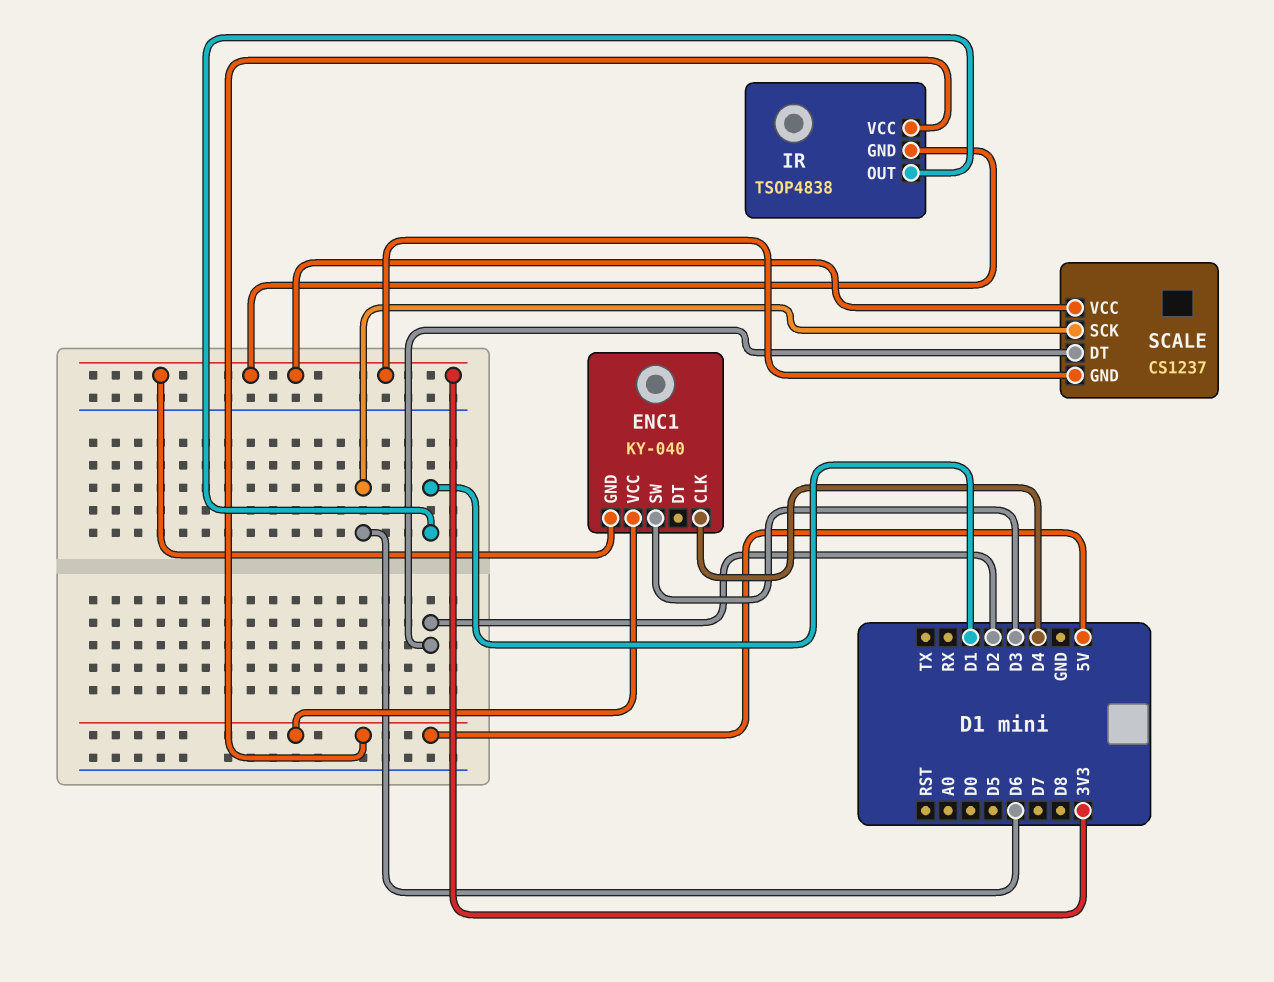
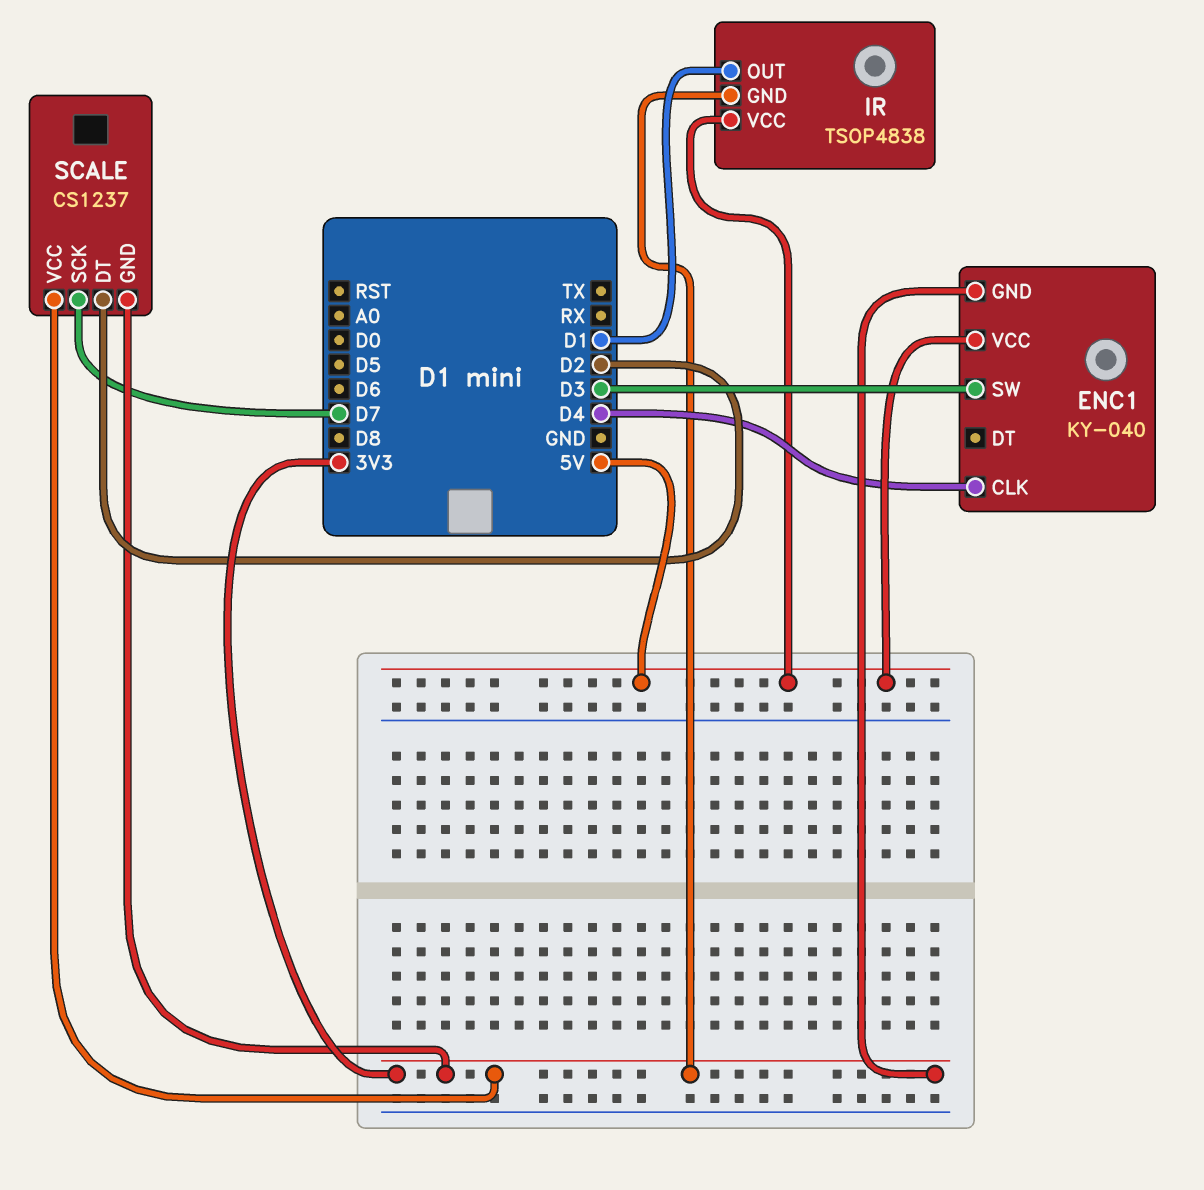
SCALE pin SCK: D6 -> D7

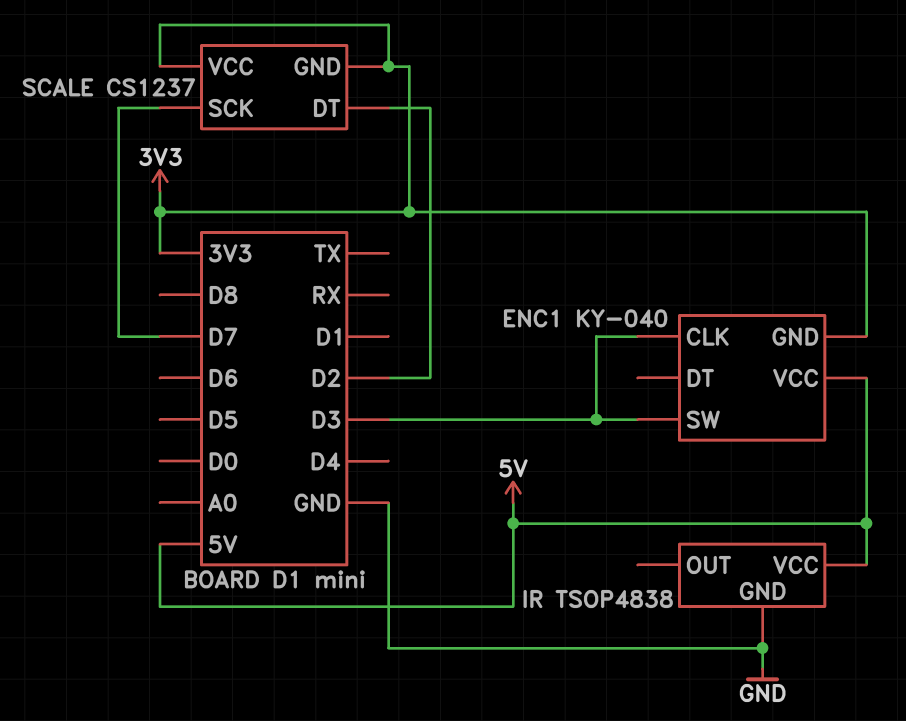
ENC1 pin CLK: D4 -> D3
IR pin GND: 3V3 -> GND
IR pin OUT: D1 -> none

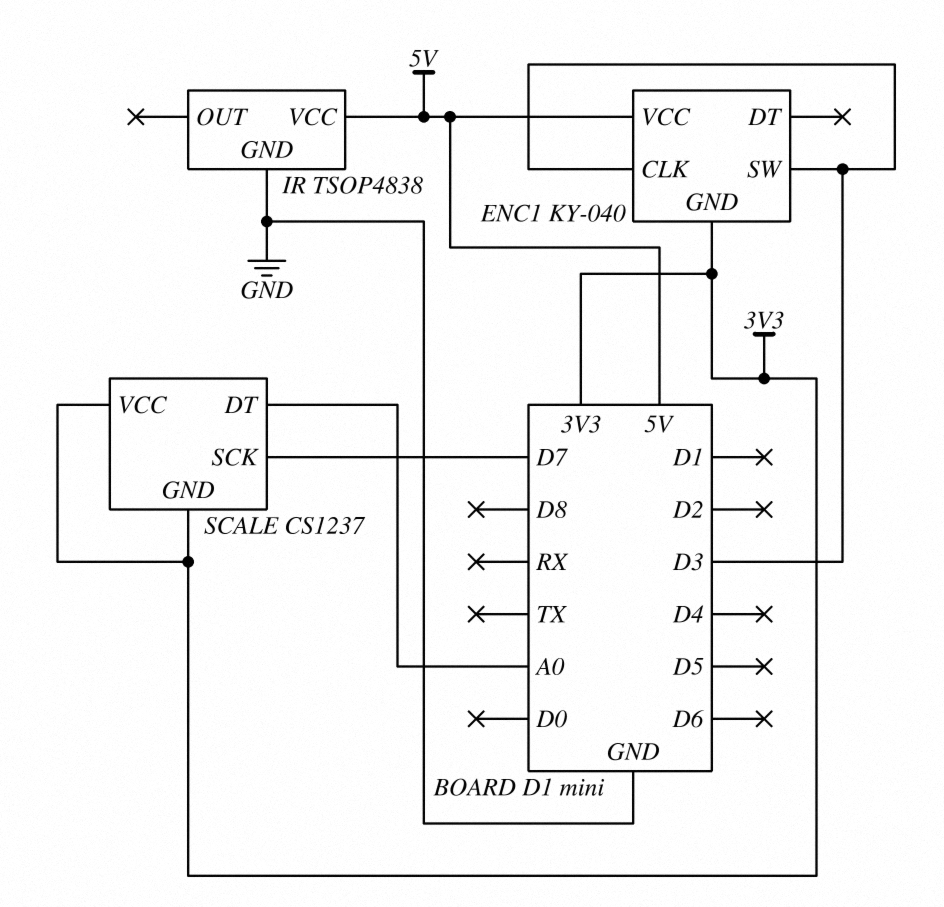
SCALE pin DT: D2 -> A0

